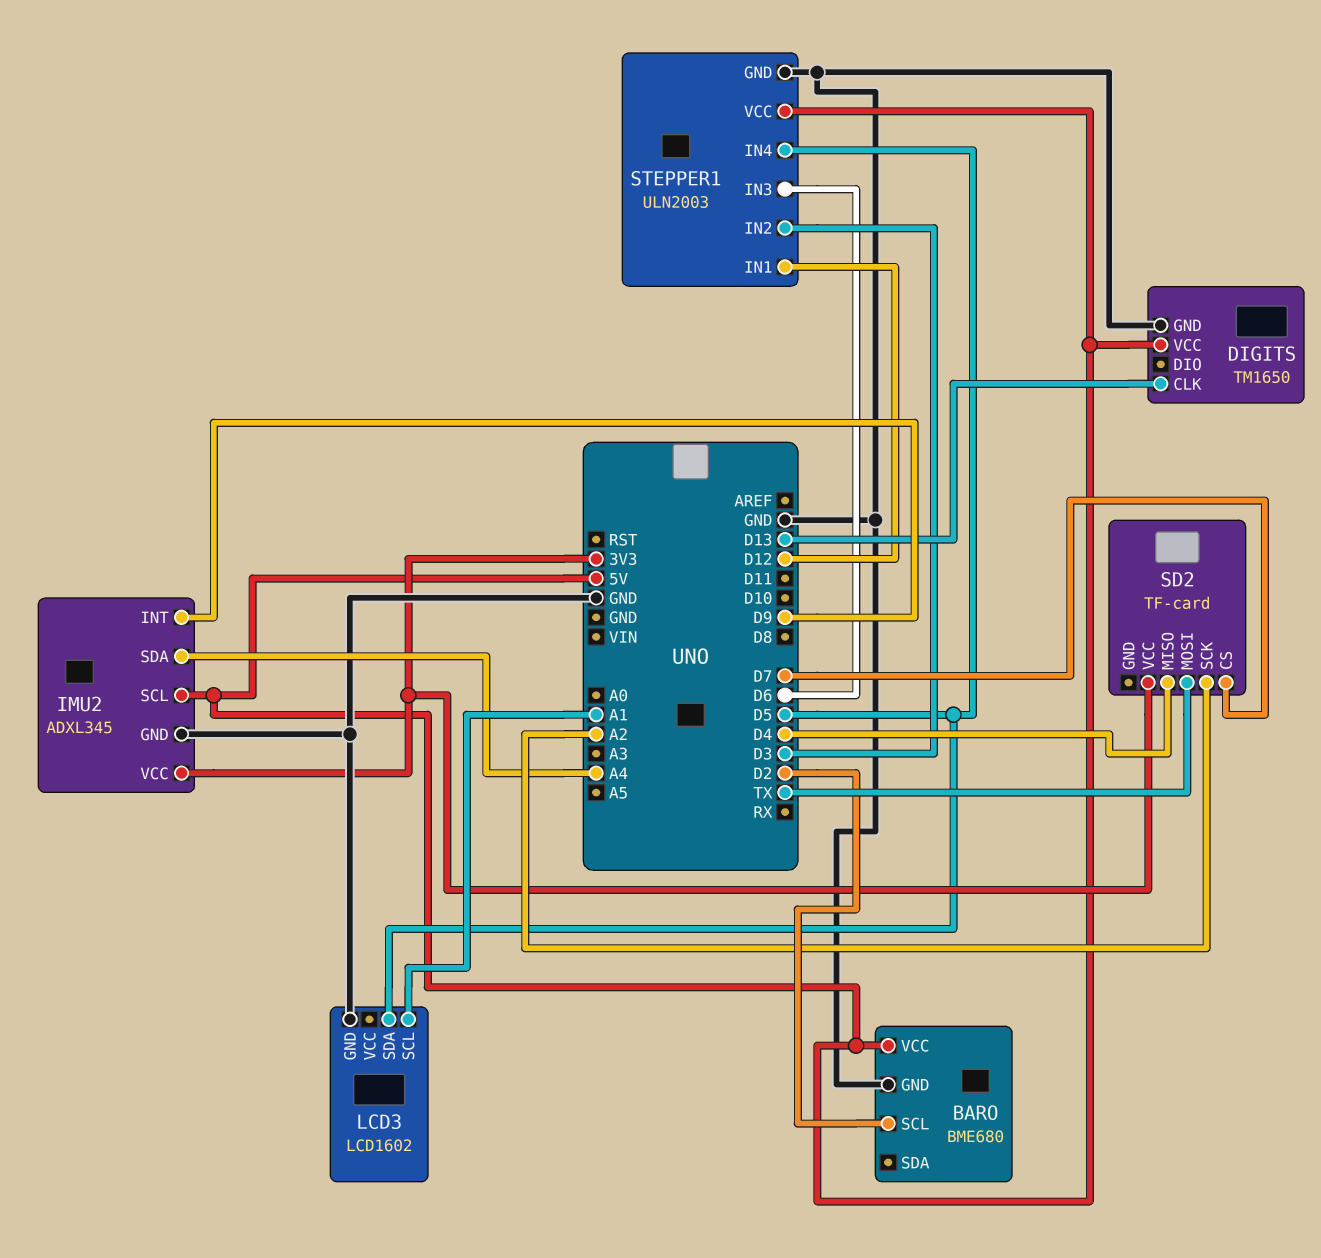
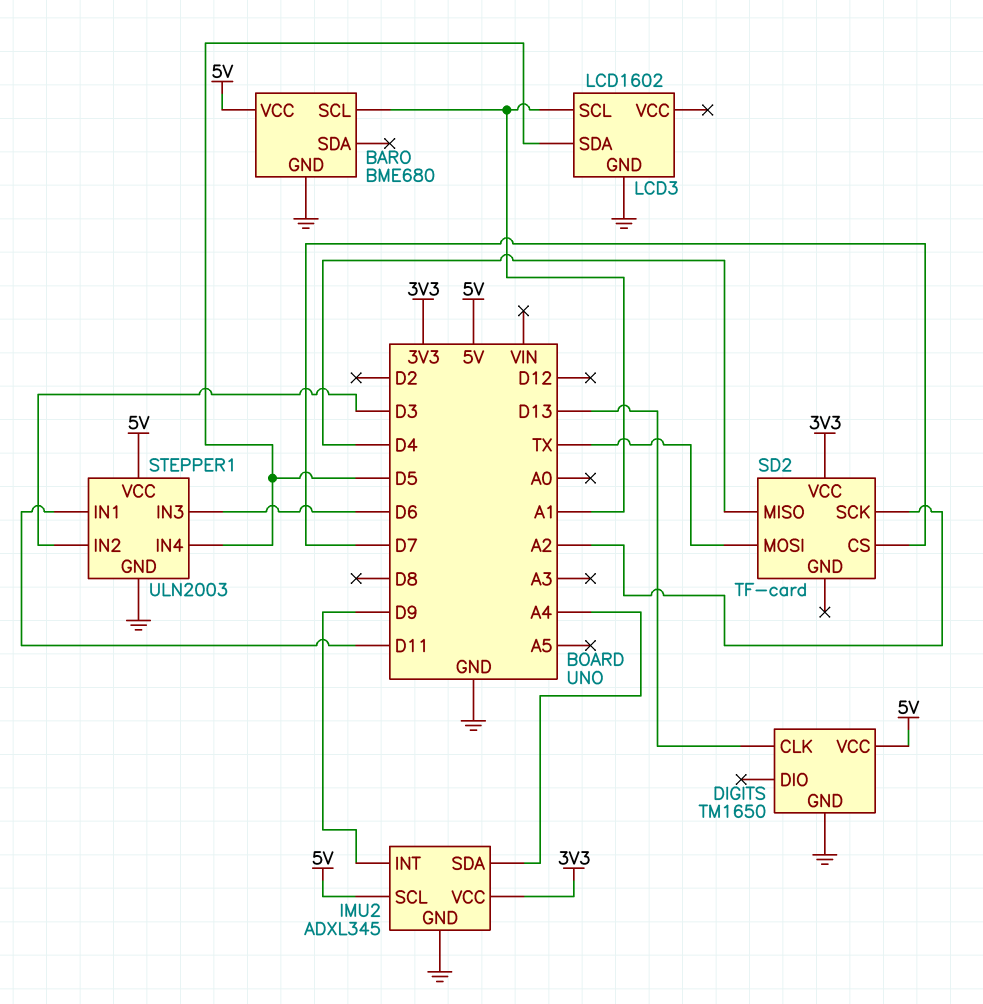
BARO pin SCL: D2 -> A1
STEPPER1 pin IN1: D12 -> D11

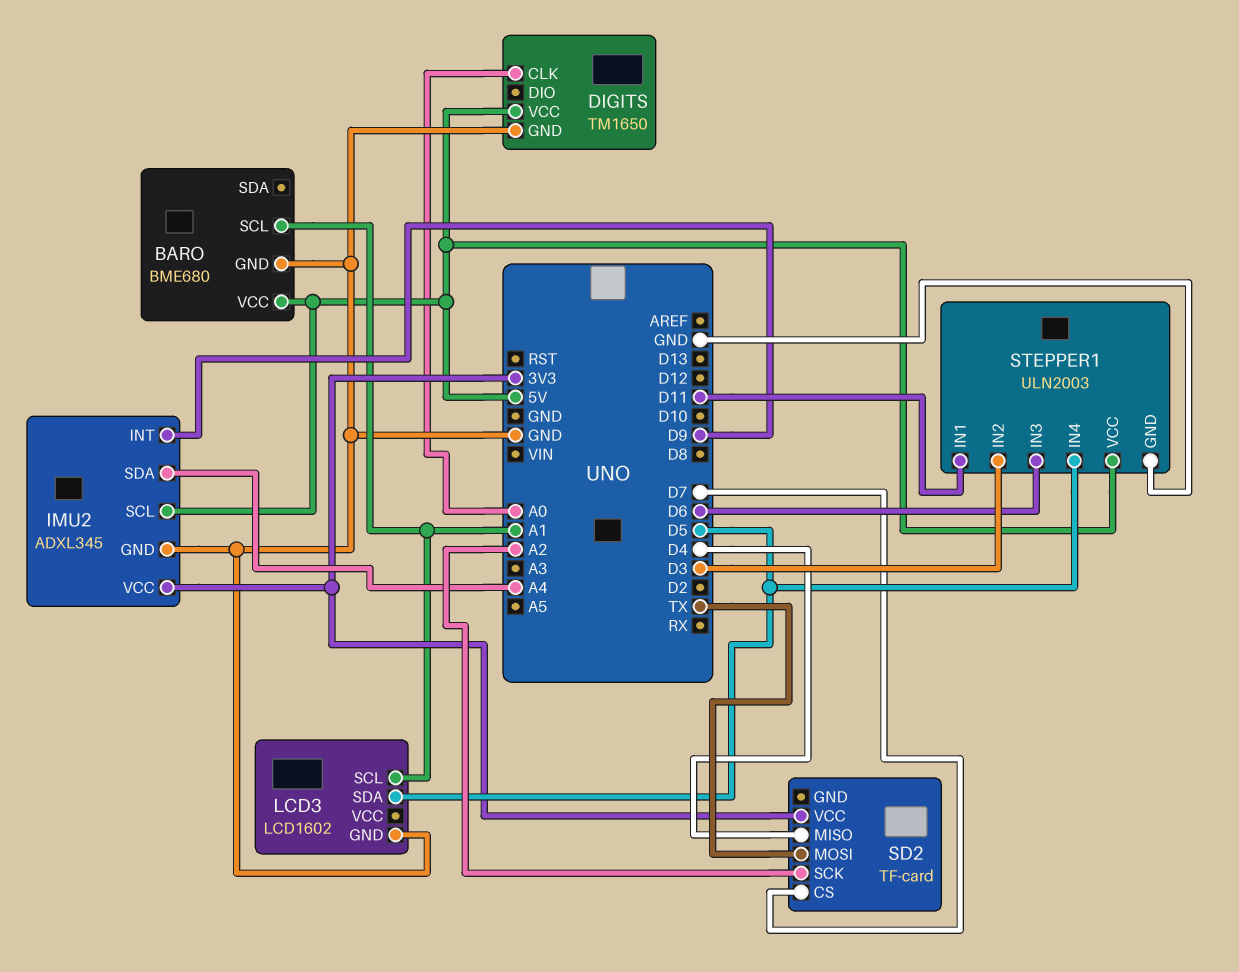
DIGITS pin CLK: D13 -> A0

